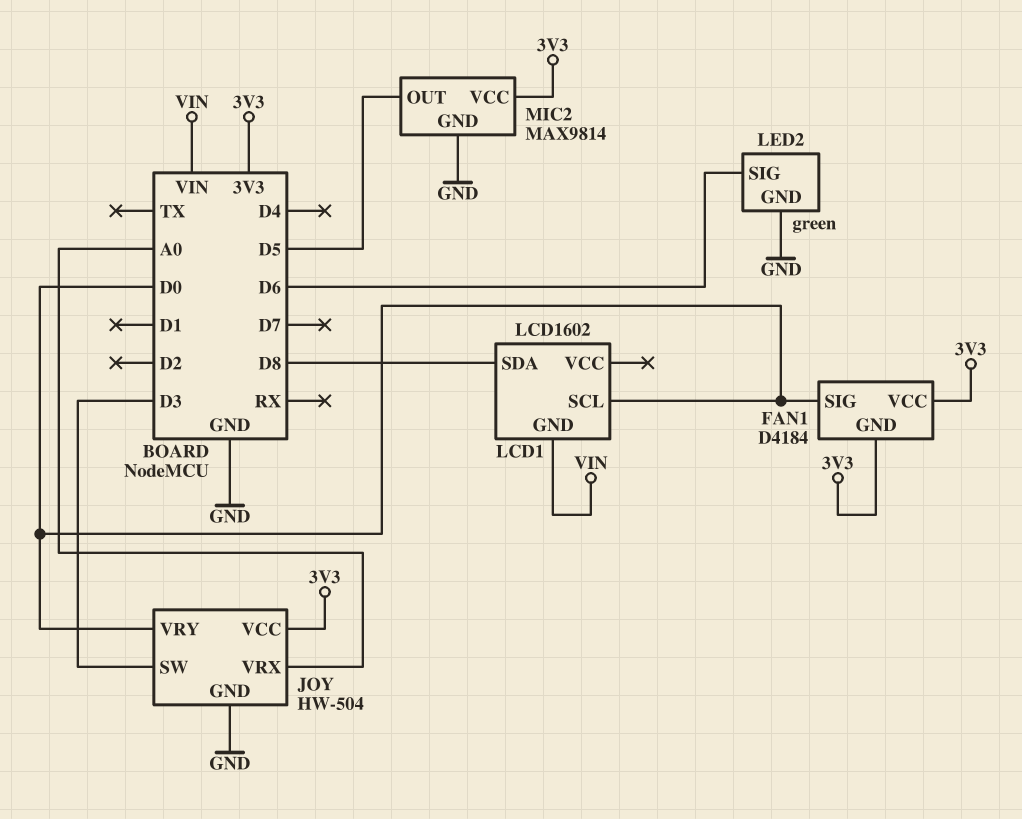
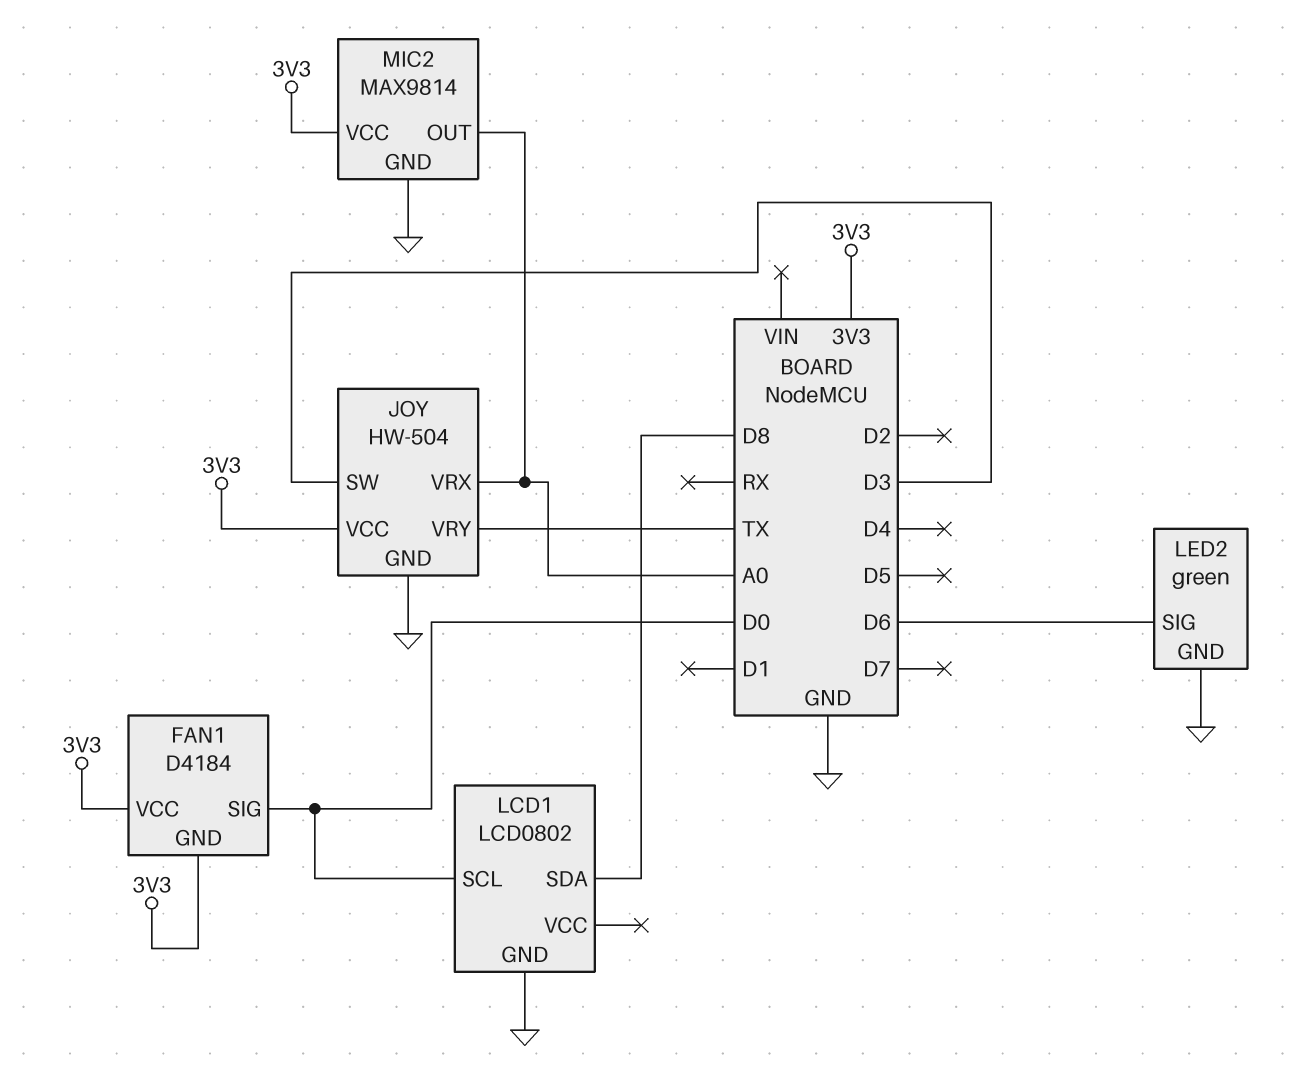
JOY pin VRY: D0 -> TX
LCD1: LCD1602 -> LCD0802
LCD1 pin GND: VIN -> GND
MIC2 pin OUT: D5 -> A0

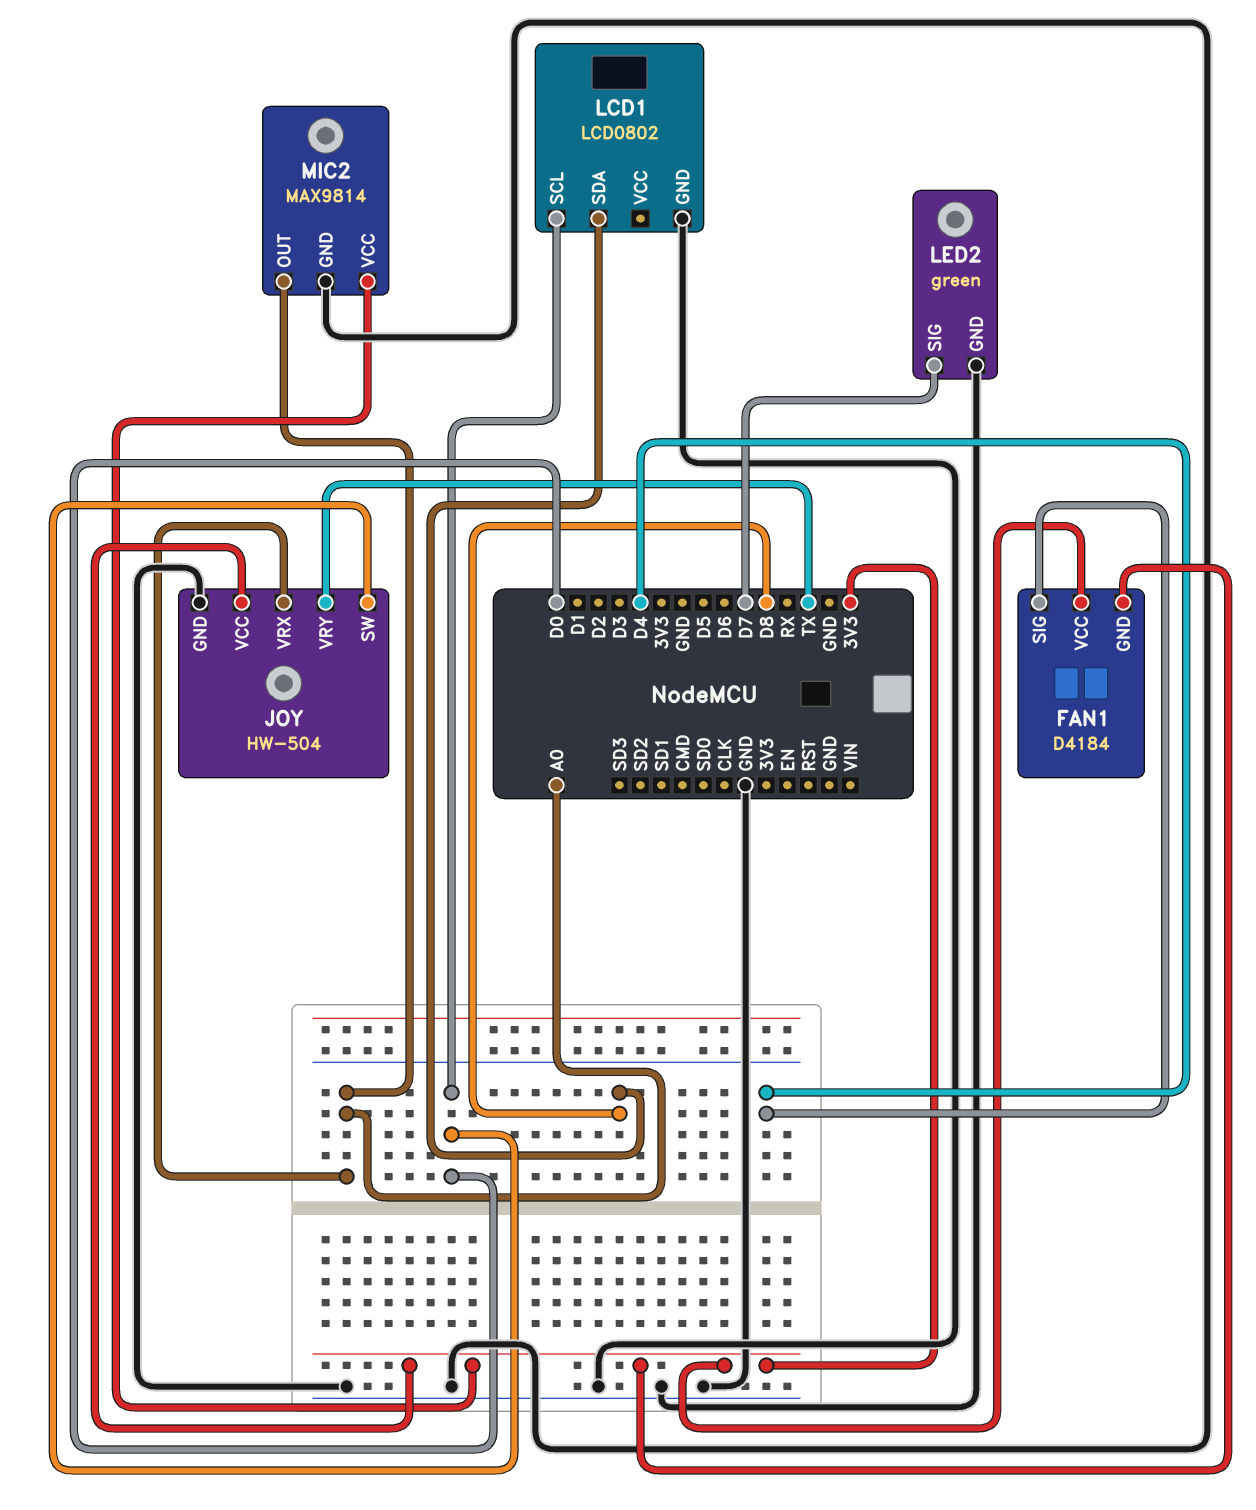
FAN1 pin SIG: D0 -> D4
JOY pin SW: D3 -> D0
LED2 pin SIG: D6 -> D7

